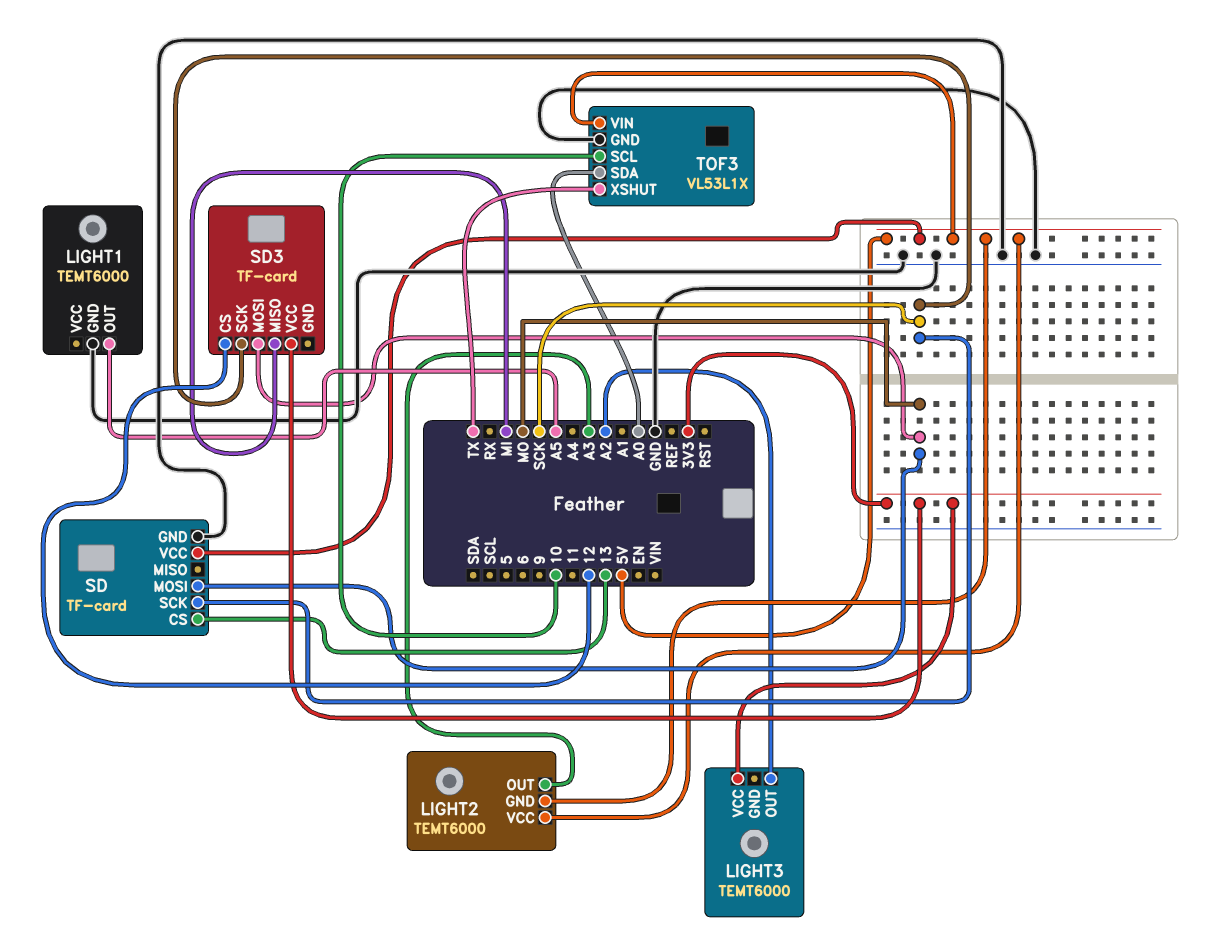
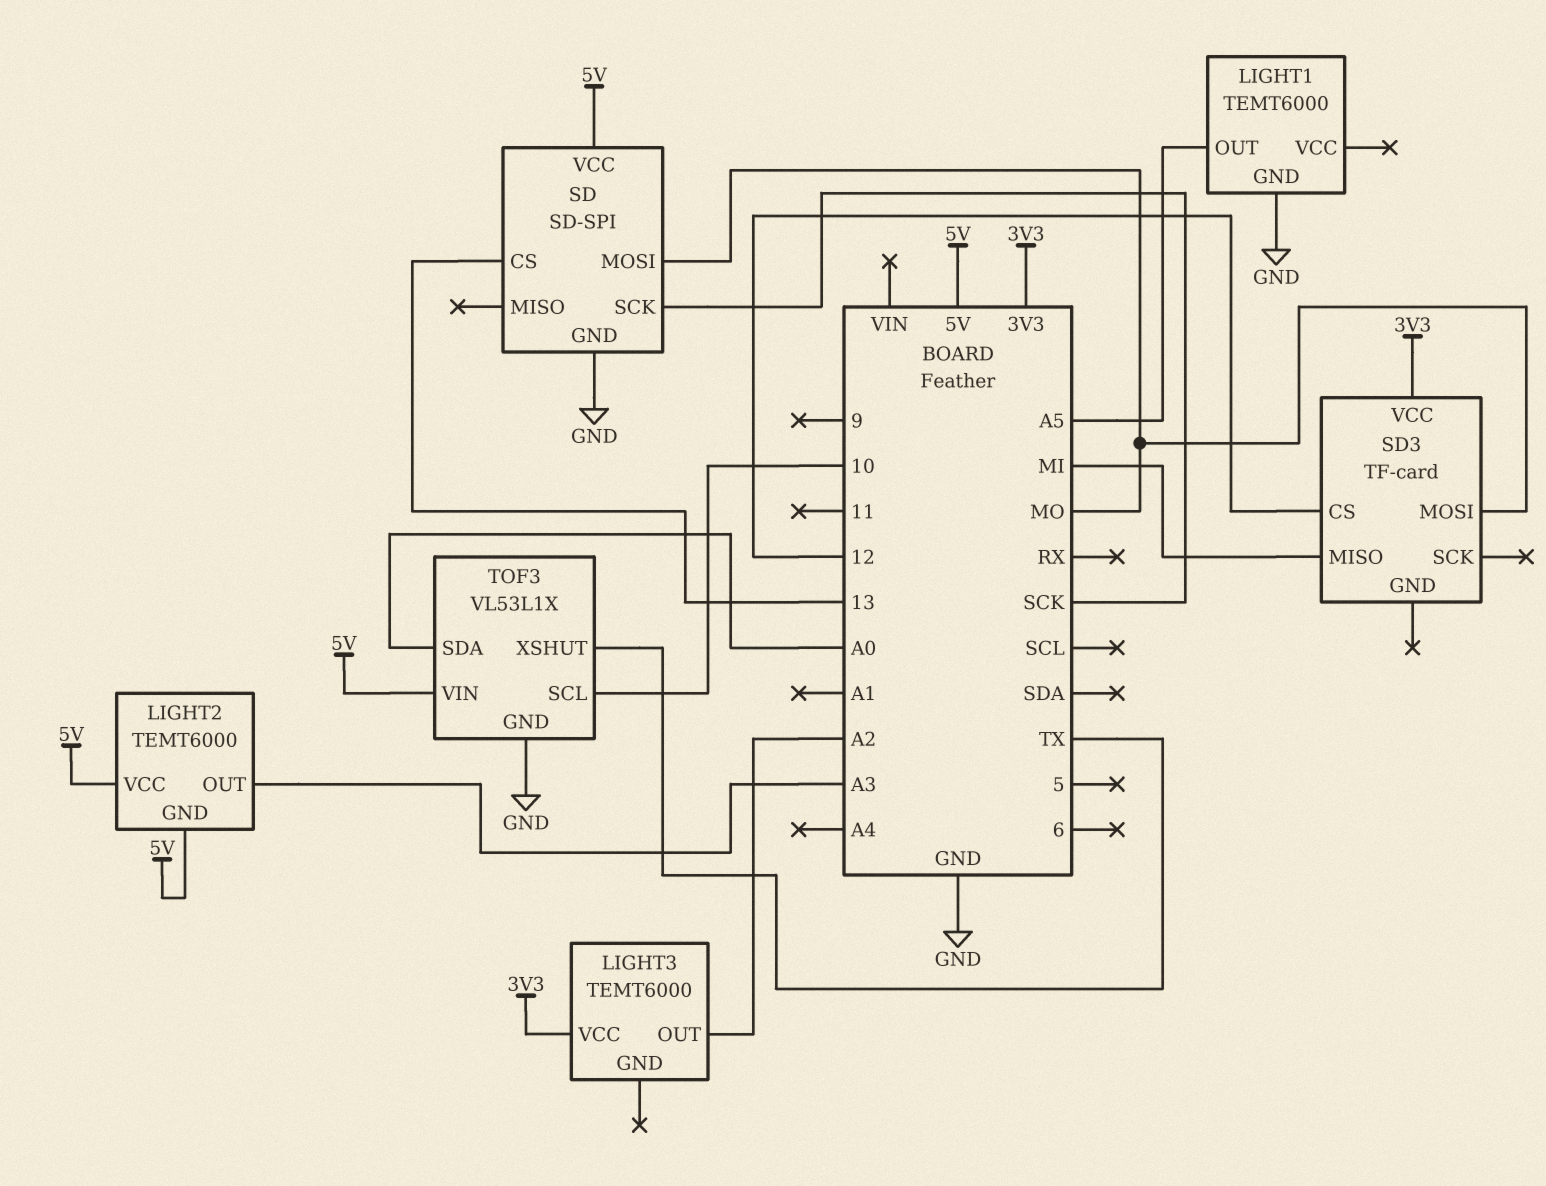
SD: TF-card -> SD-SPI
SD3 pin SCK: SCK -> none

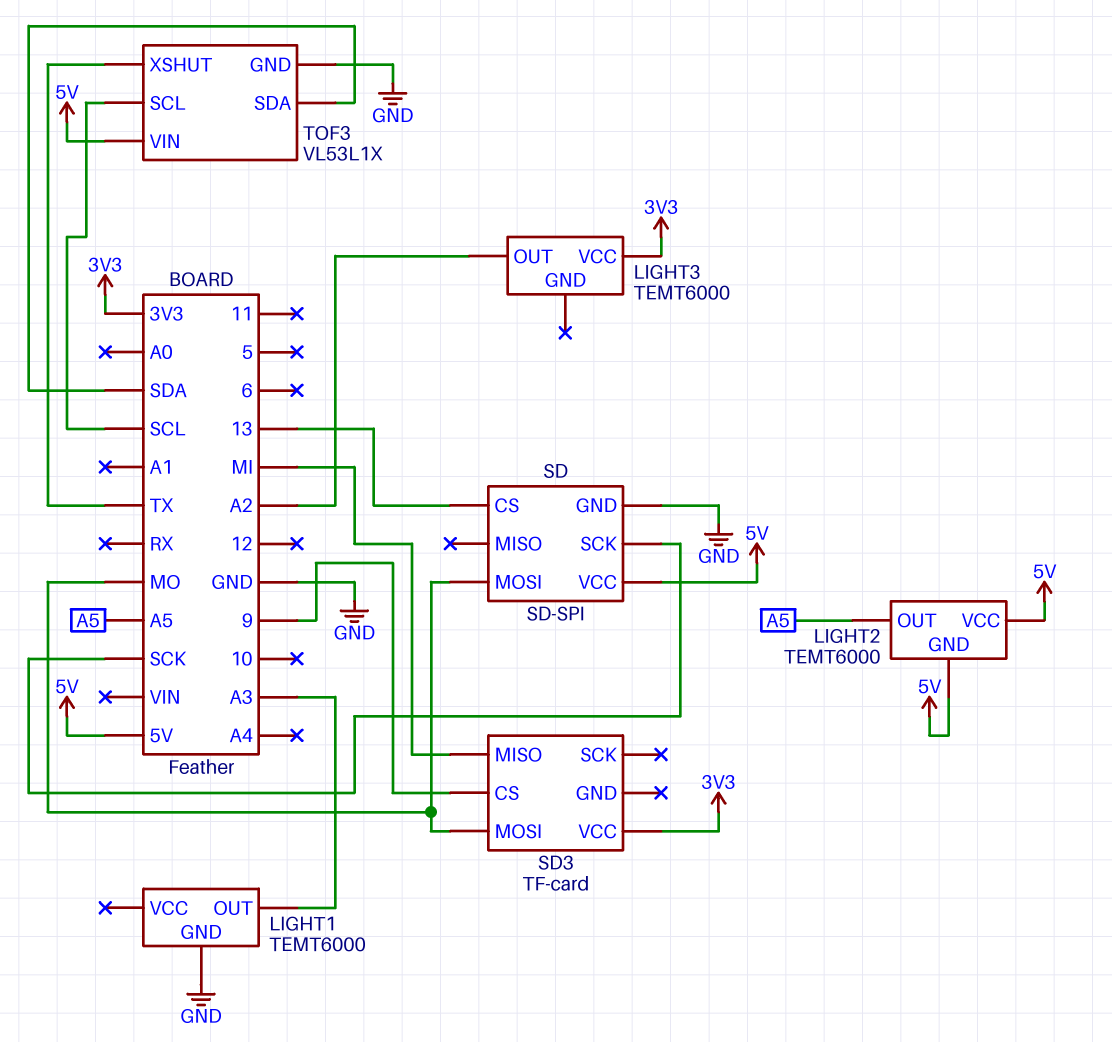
LIGHT1 pin OUT: A5 -> A3
LIGHT2 pin OUT: A3 -> A5
SD3 pin CS: 12 -> 9
TOF3 pin SCL: 10 -> SCL
TOF3 pin SDA: A0 -> SDA

